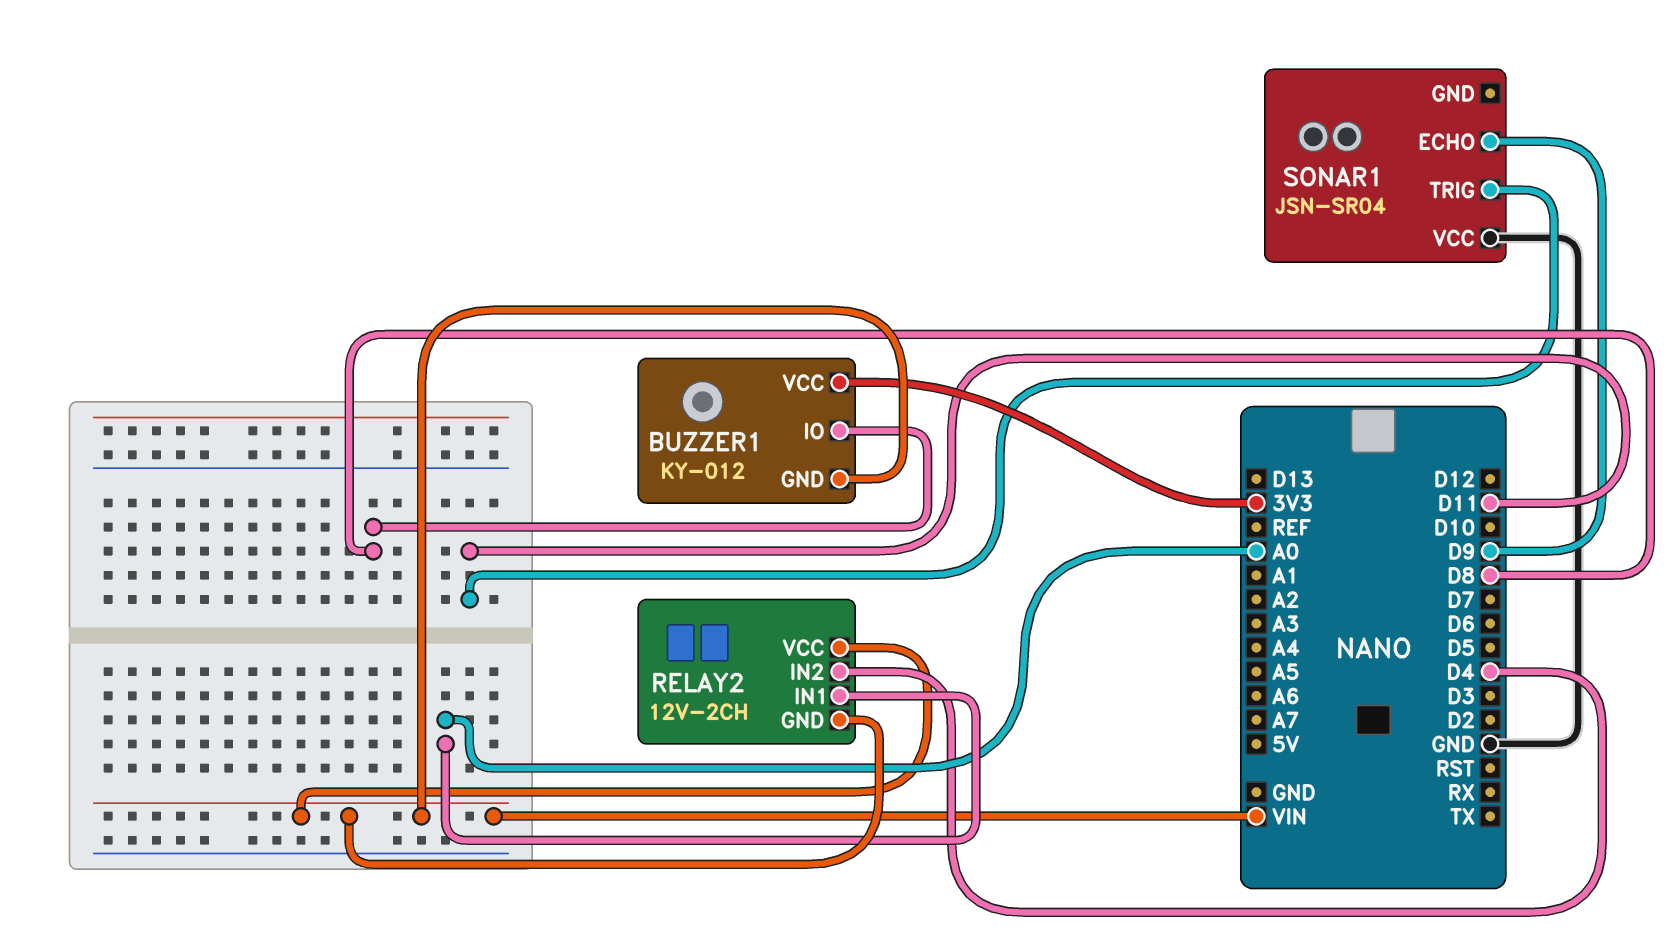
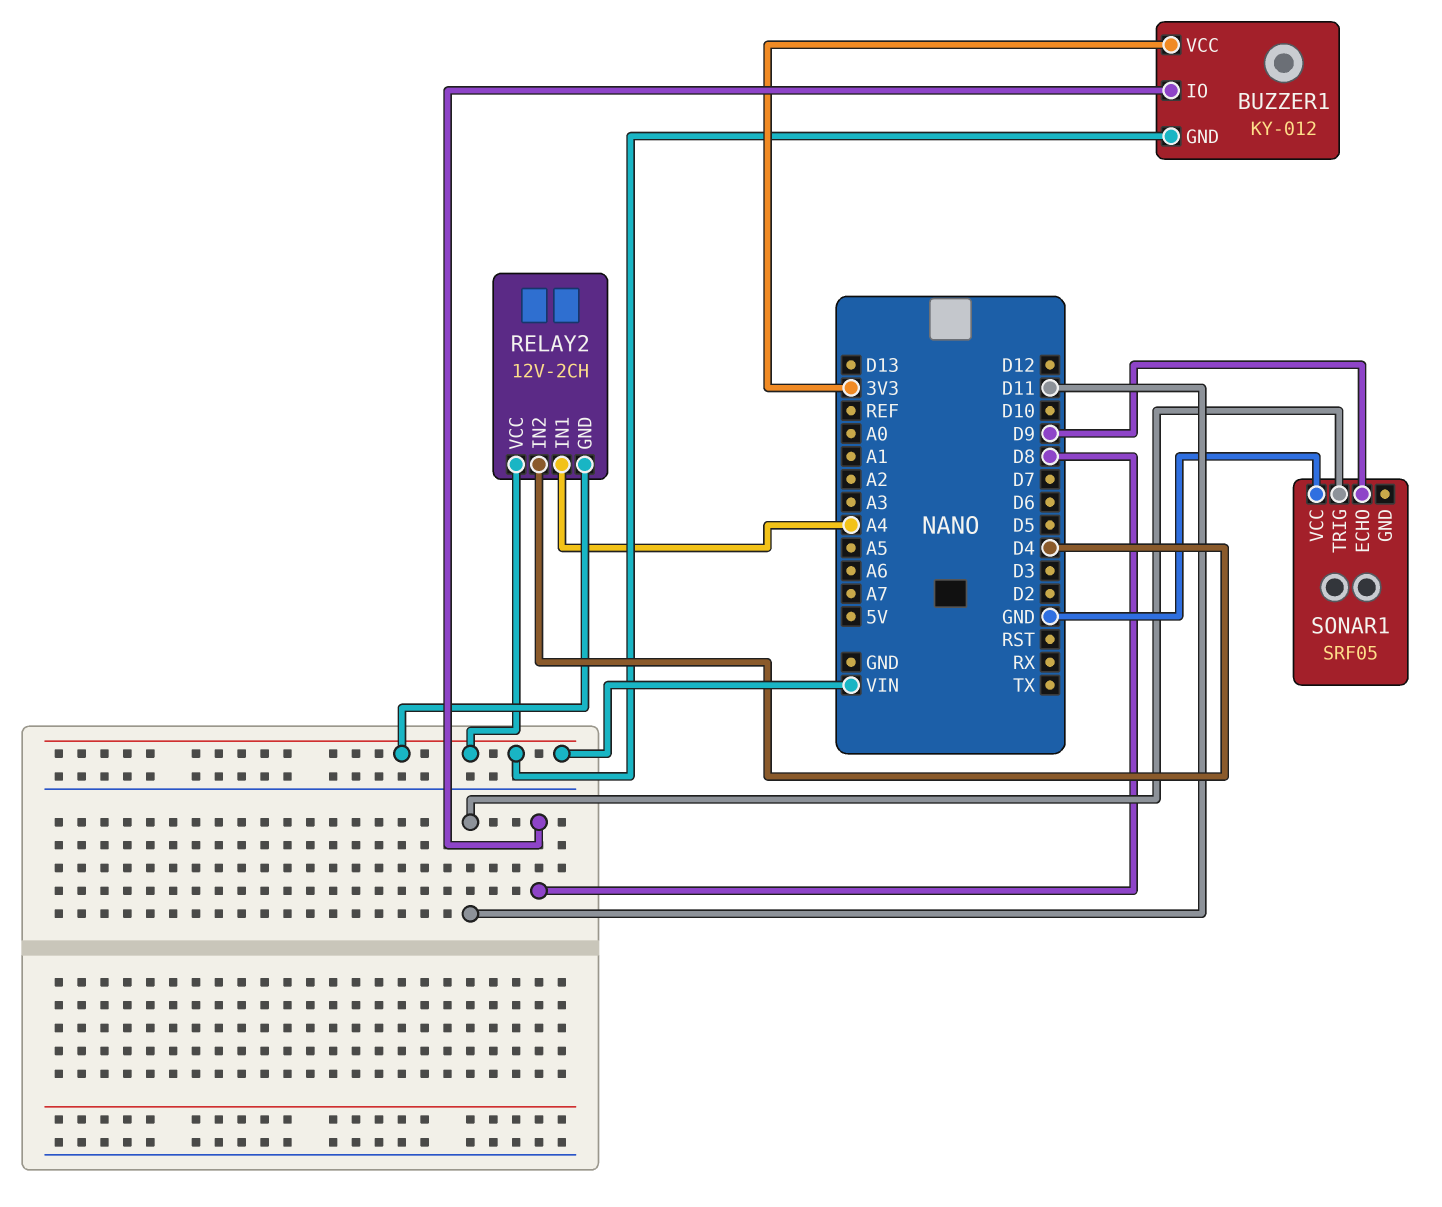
RELAY2 pin IN1: A0 -> A4
SONAR1: JSN-SR04 -> SRF05

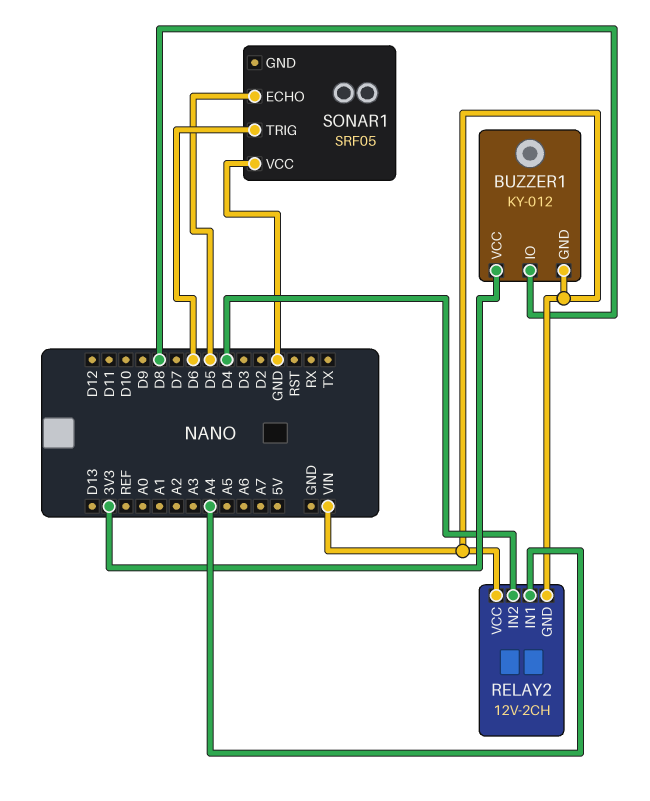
SONAR1 pin ECHO: D9 -> D5
SONAR1 pin TRIG: D11 -> D6

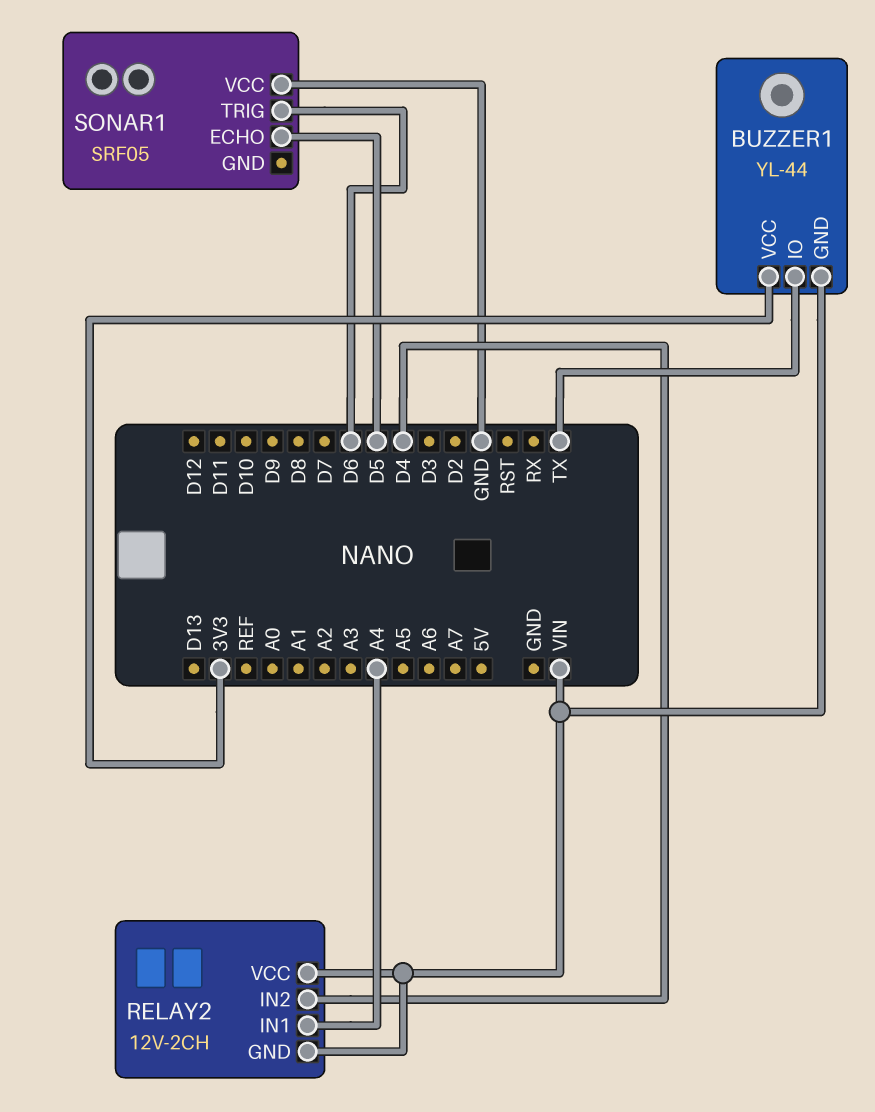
BUZZER1: KY-012 -> YL-44
BUZZER1 pin IO: D8 -> TX

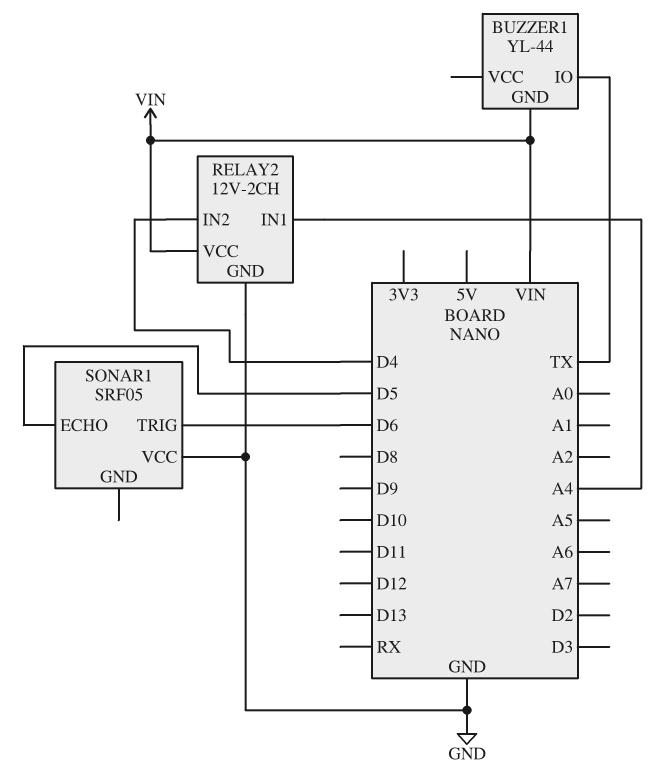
BUZZER1 pin VCC: 3V3 -> none
RELAY2 pin GND: VIN -> GND

